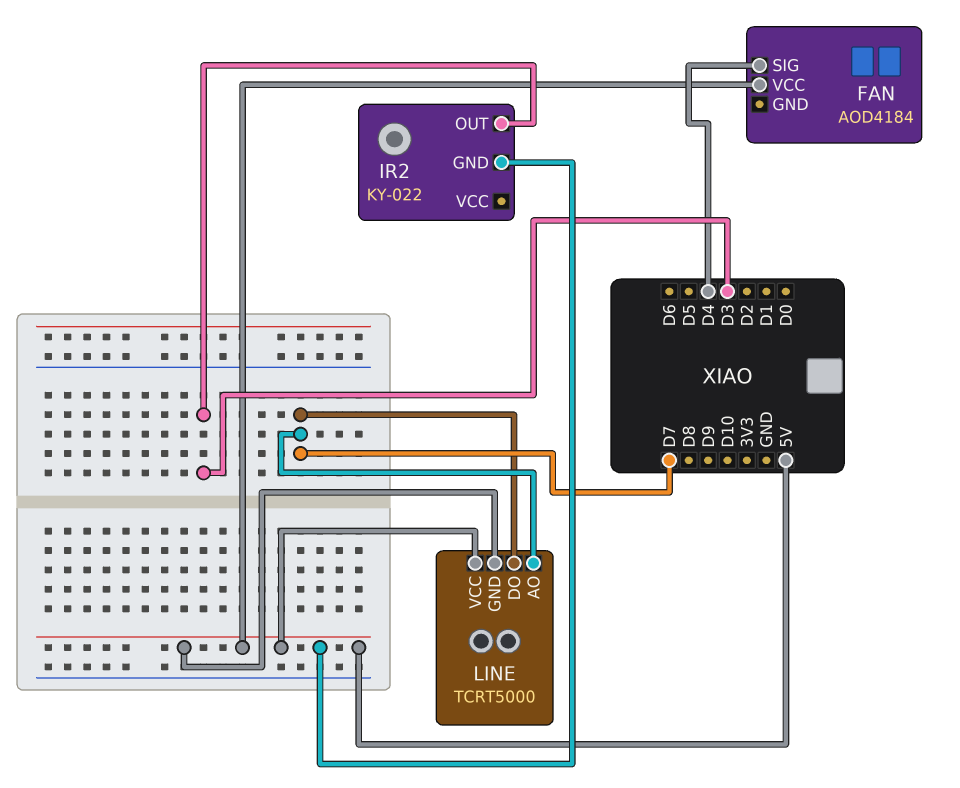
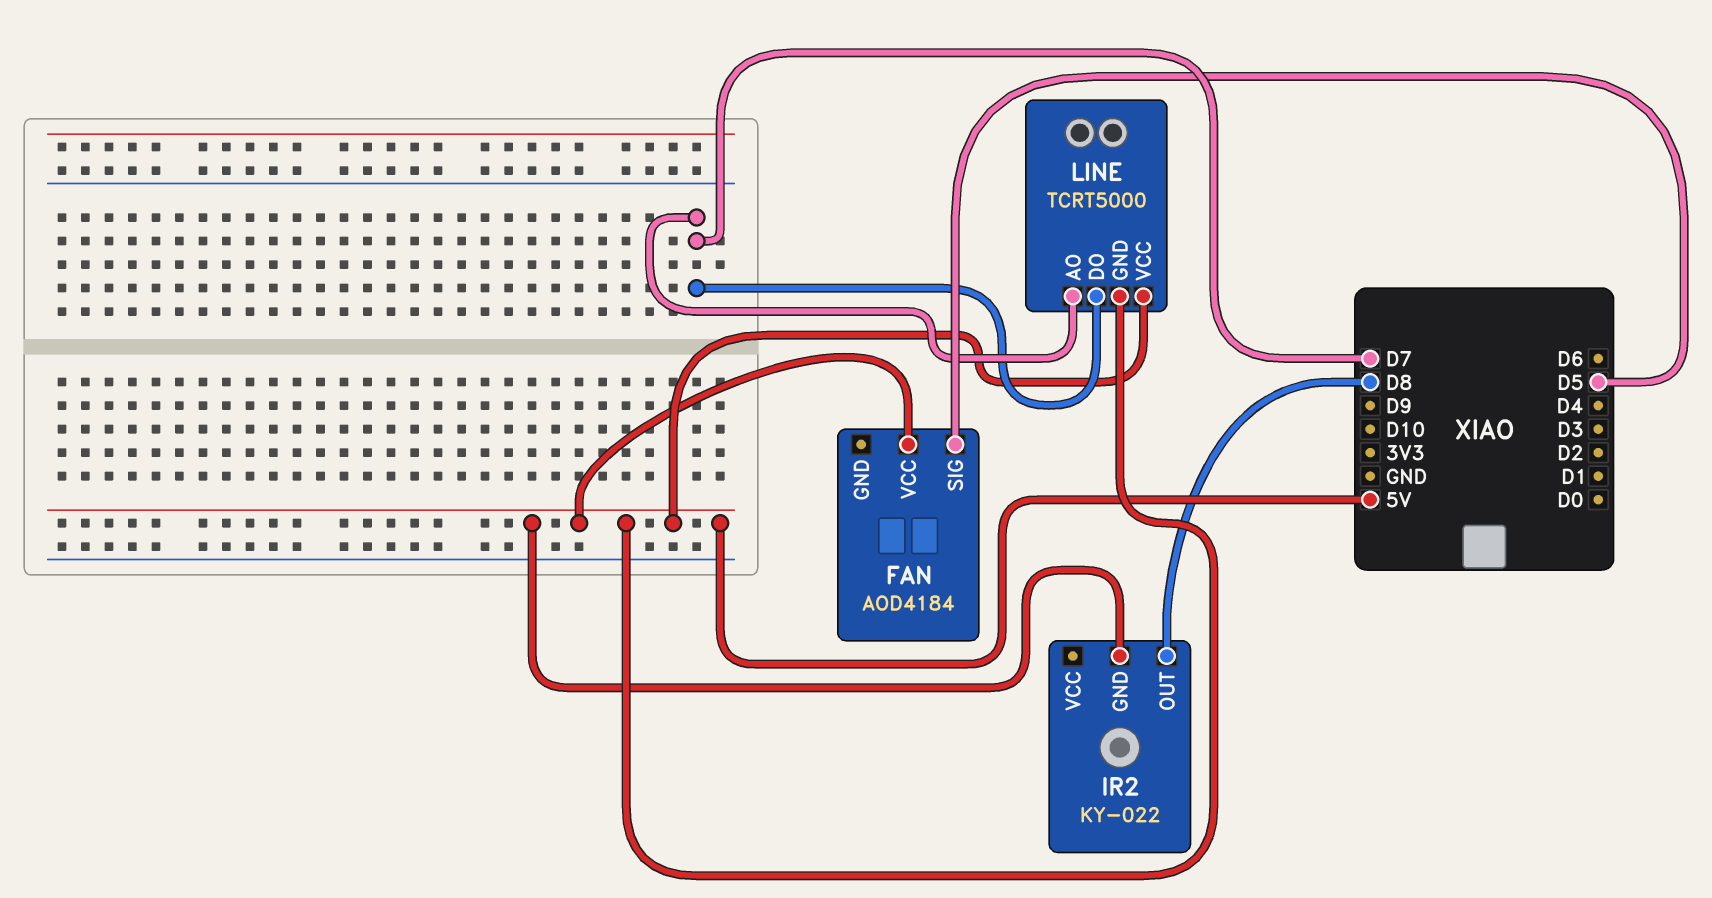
FAN pin SIG: D4 -> D5
IR2 pin OUT: D3 -> D8

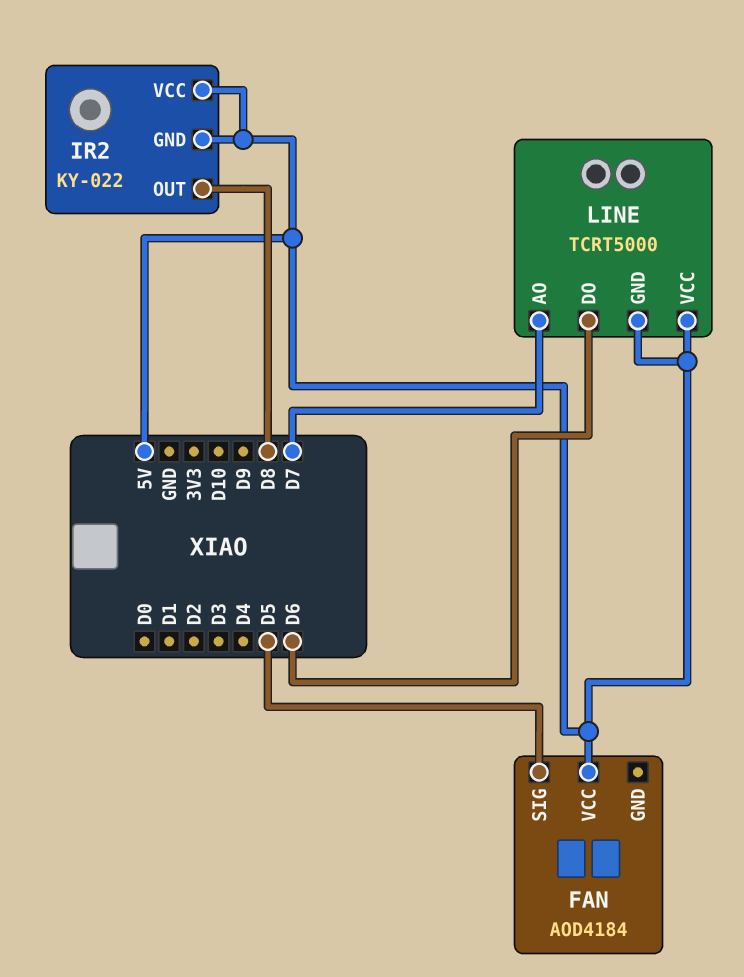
IR2 pin VCC: none -> 5V
LINE pin DO: D7 -> D6

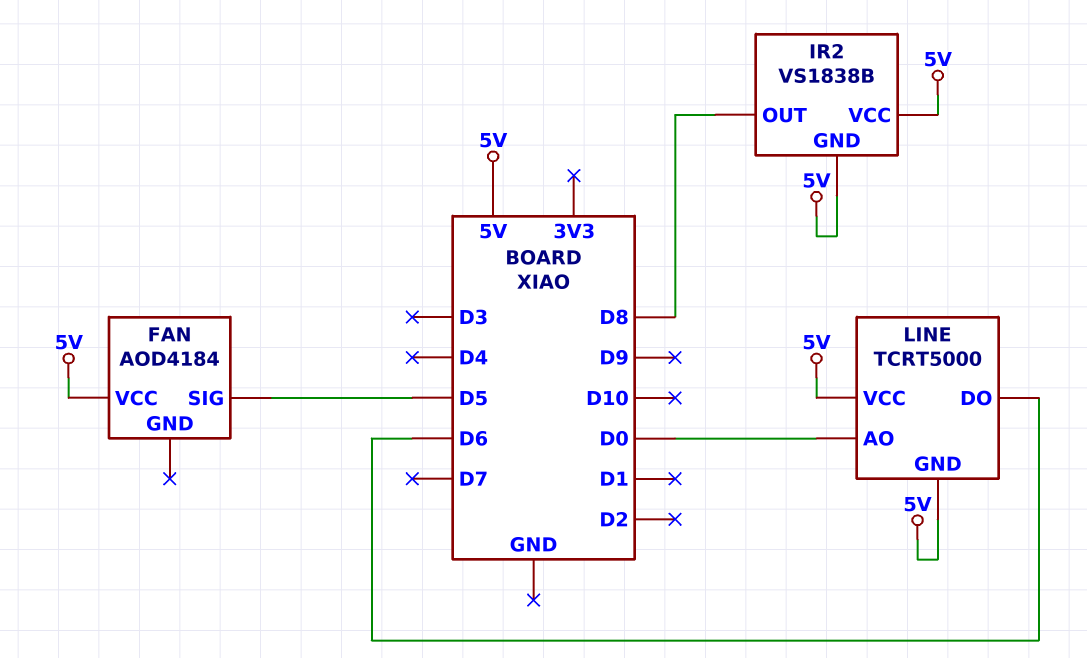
IR2: KY-022 -> VS1838B
LINE pin AO: D7 -> D0

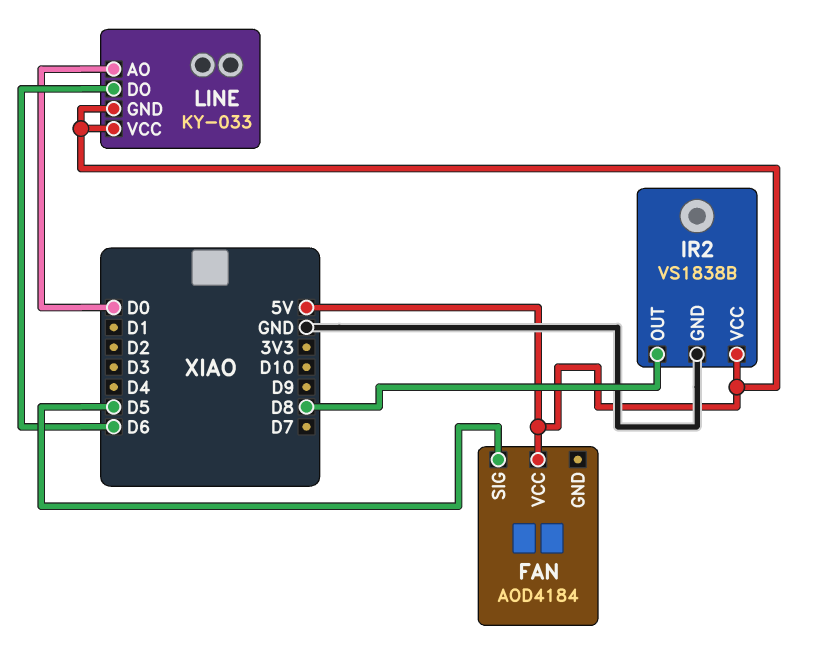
IR2 pin GND: 5V -> GND
LINE: TCRT5000 -> KY-033

